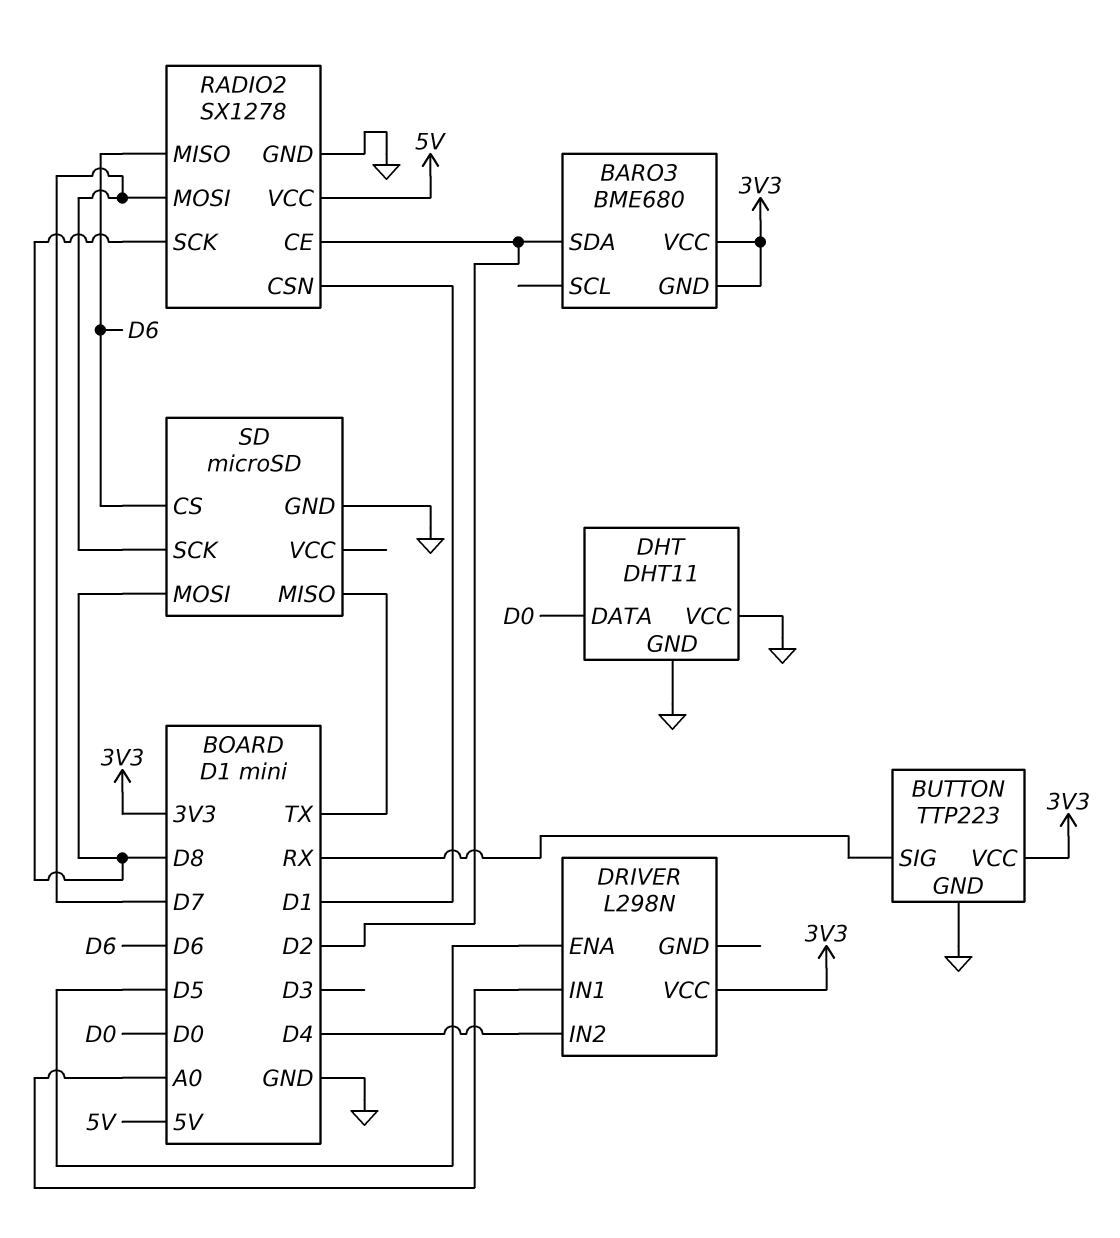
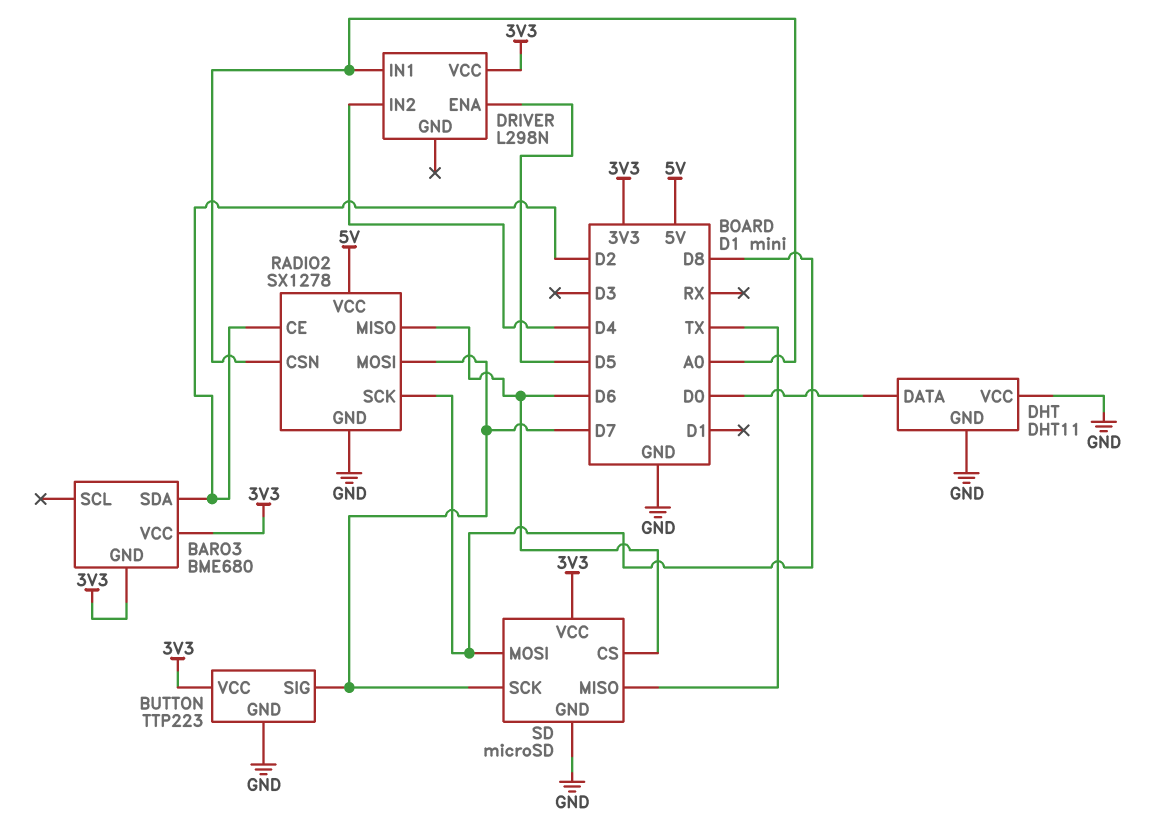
BUTTON pin SIG: RX -> D7
RADIO2 pin CSN: D1 -> A0
SD pin VCC: none -> 3V3

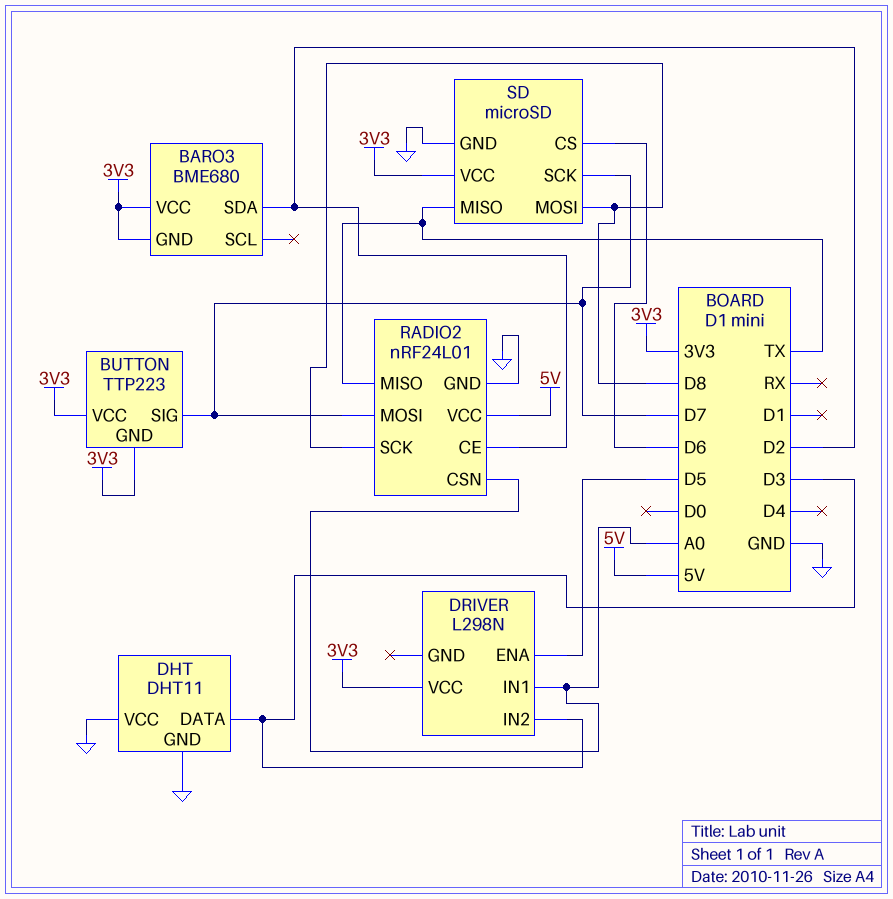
BUTTON pin GND: GND -> 3V3
DHT pin DATA: D0 -> D3
DRIVER pin IN2: D4 -> D3
RADIO2: SX1278 -> nRF24L01
RADIO2 pin MISO: D6 -> TX

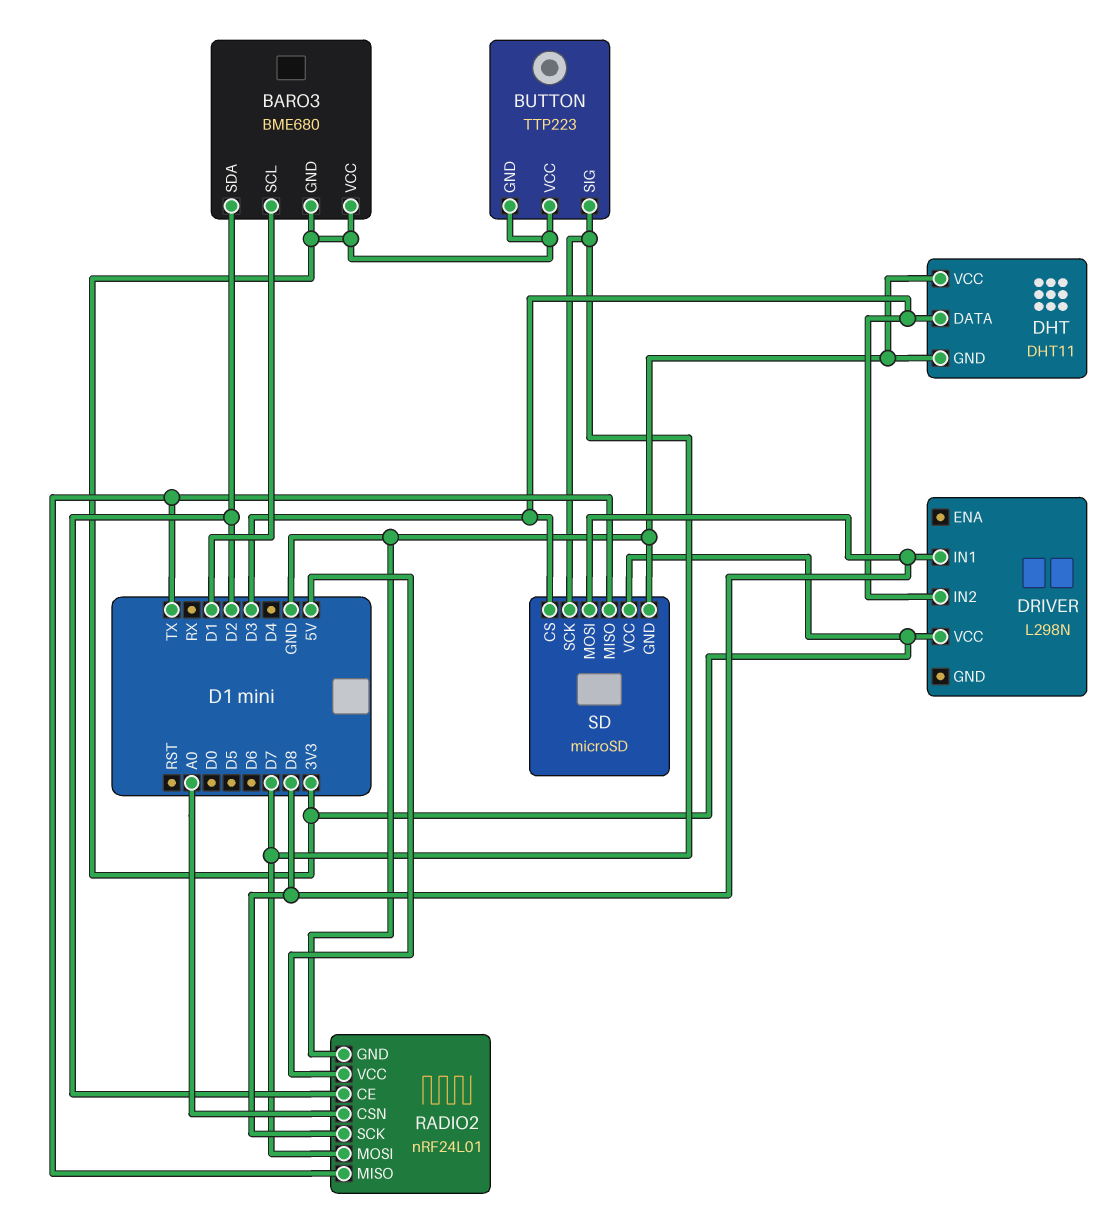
BARO3 pin SCL: none -> D1
DRIVER pin ENA: D5 -> none
DRIVER pin IN1: A0 -> D8
SD pin CS: D6 -> D3

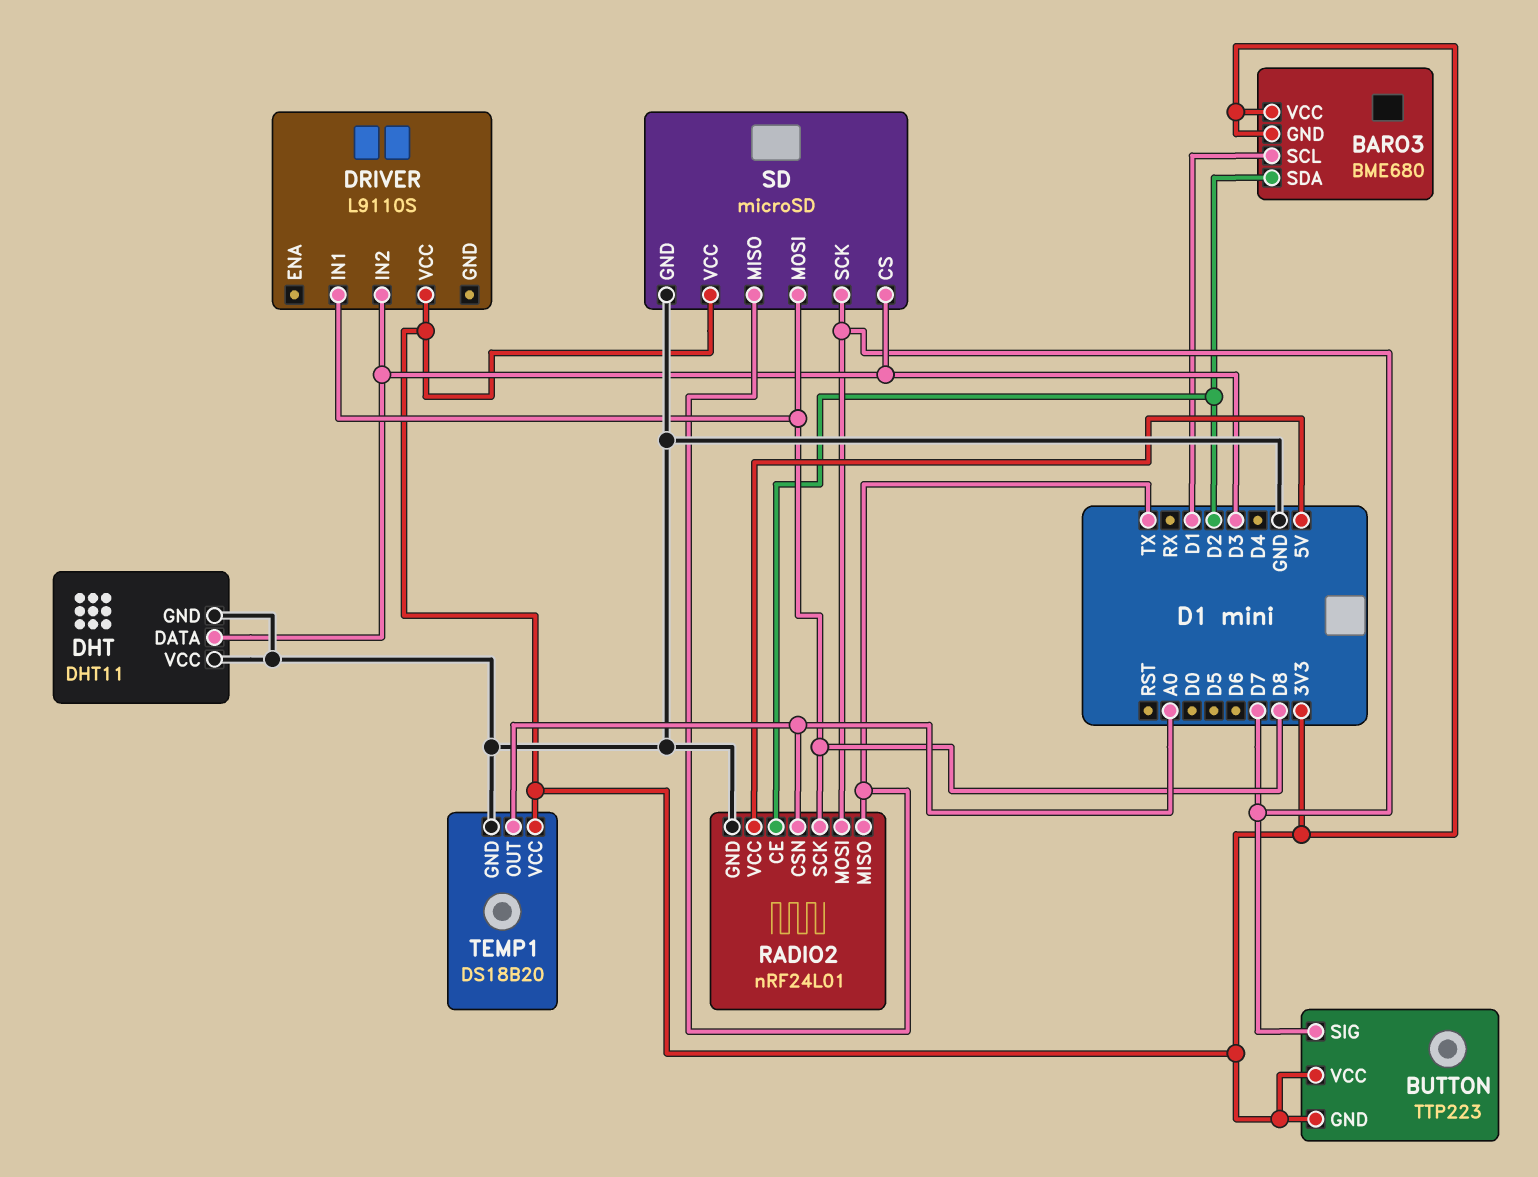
DRIVER: L298N -> L9110S
TEMP1: none -> DS18B20
TEMP1 pin GND: none -> GND
TEMP1 pin OUT: none -> A0
TEMP1 pin VCC: none -> 3V3

